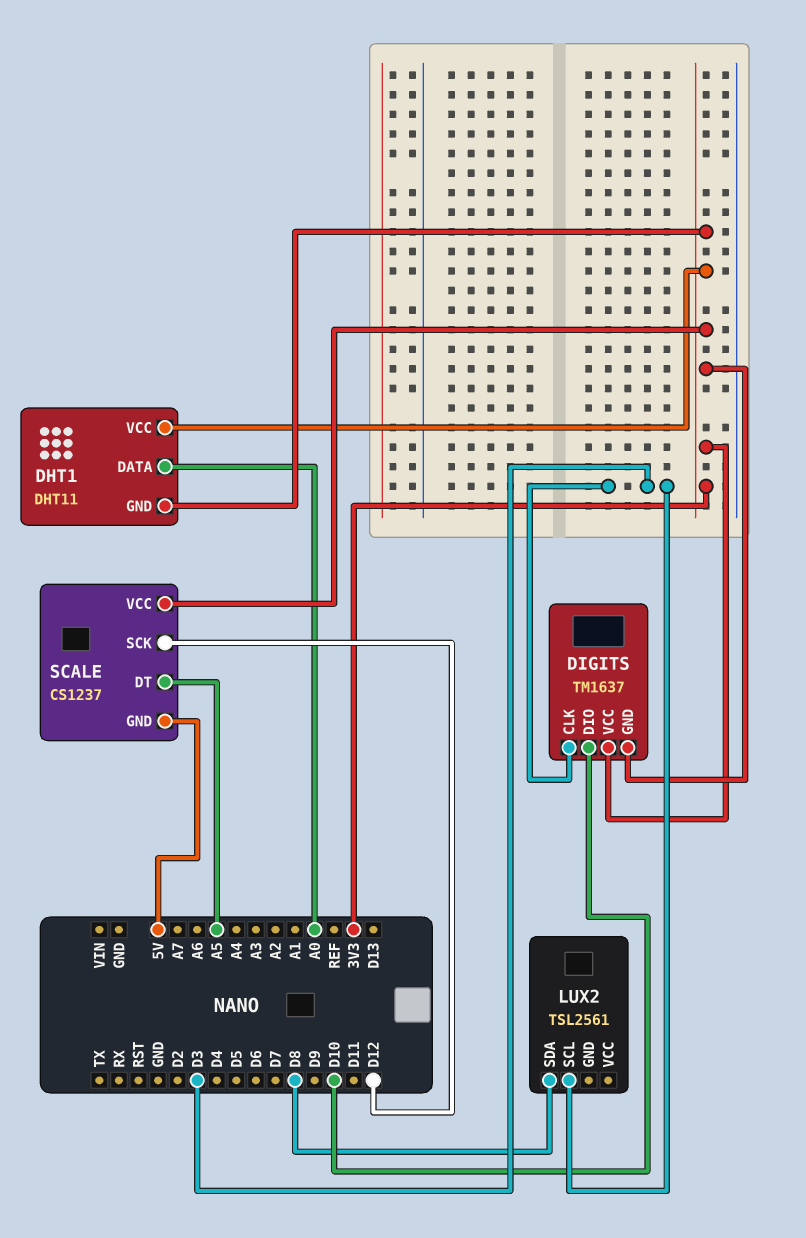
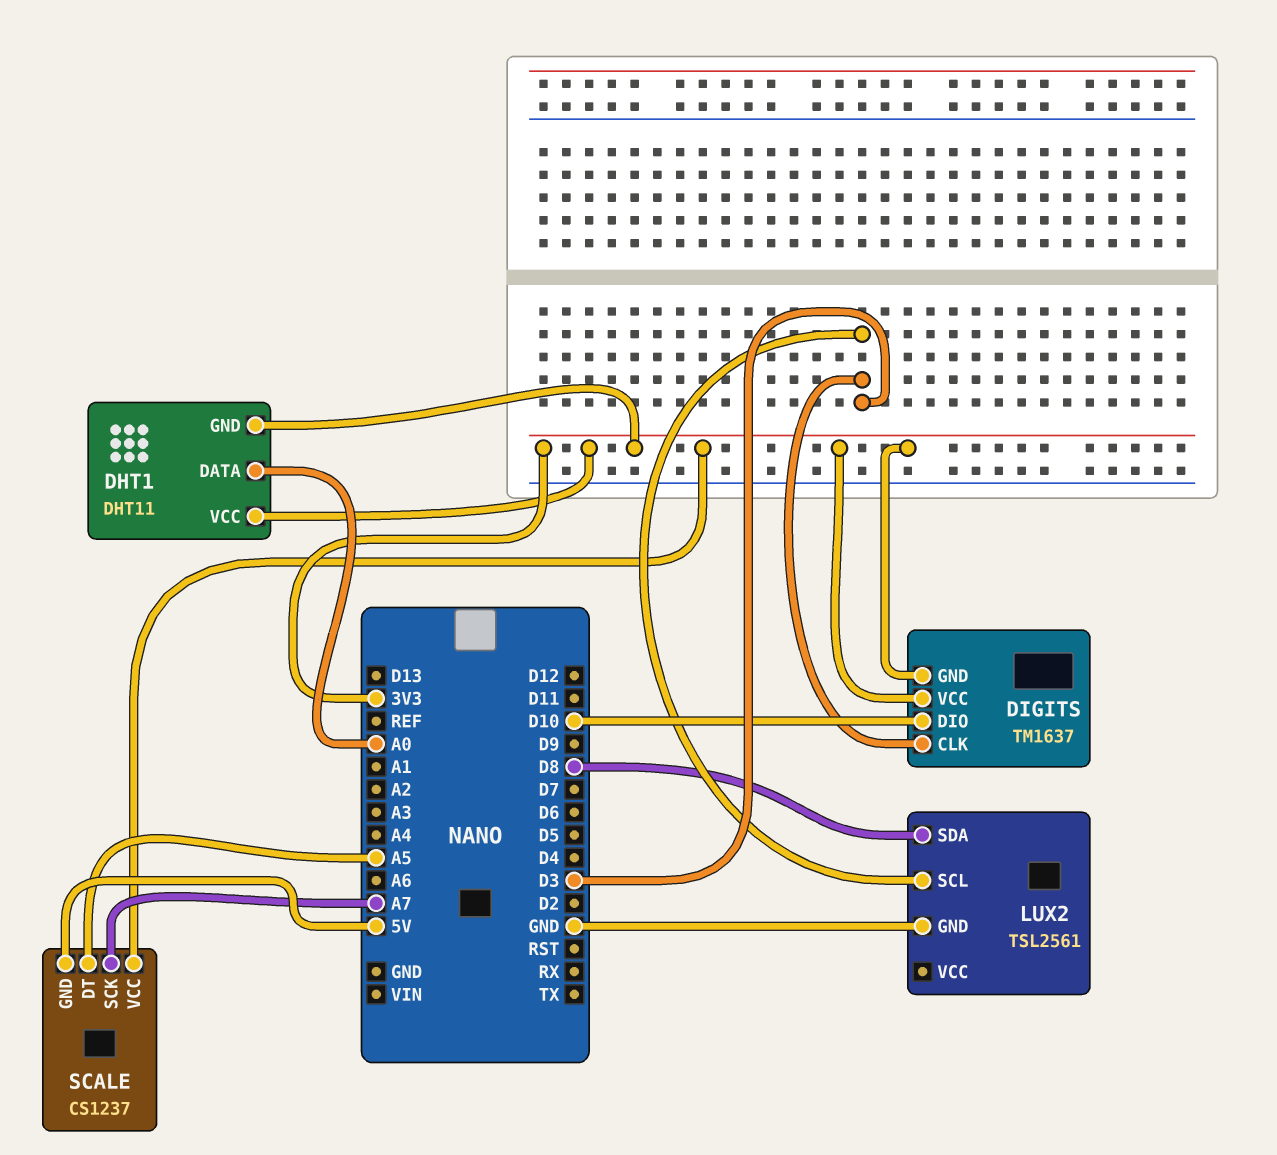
LUX2 pin GND: none -> GND
SCALE pin SCK: D12 -> A7

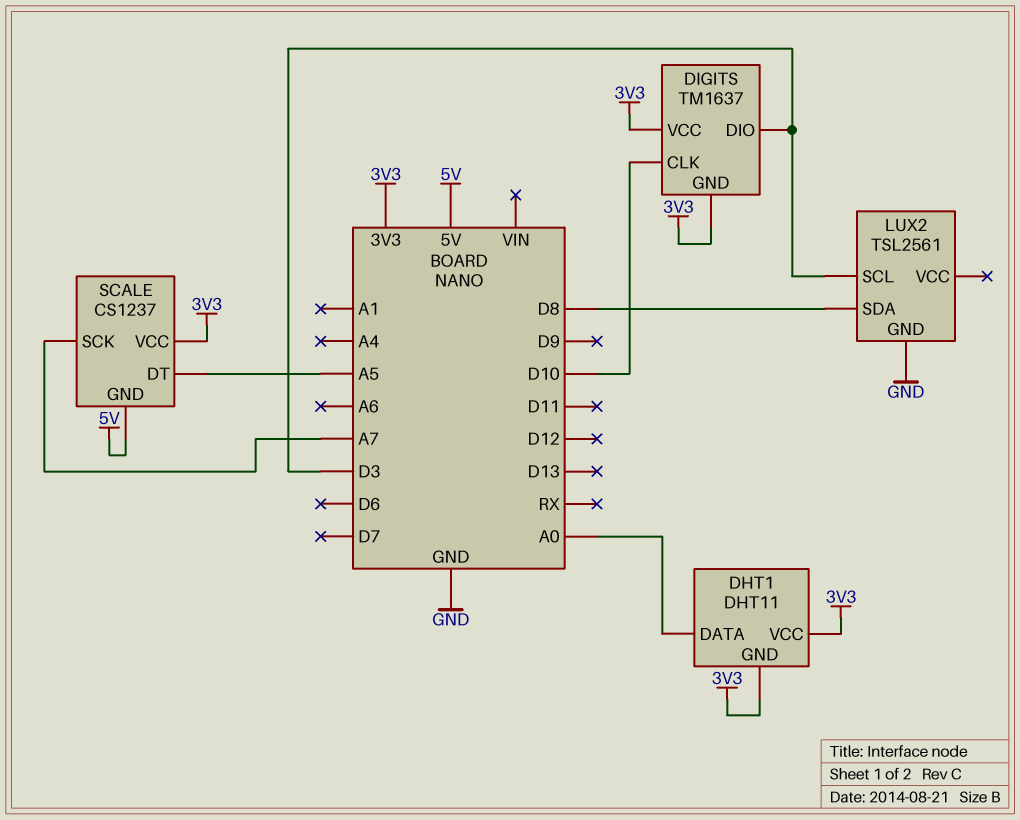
DIGITS pin CLK: D3 -> D10
DIGITS pin DIO: D10 -> D3

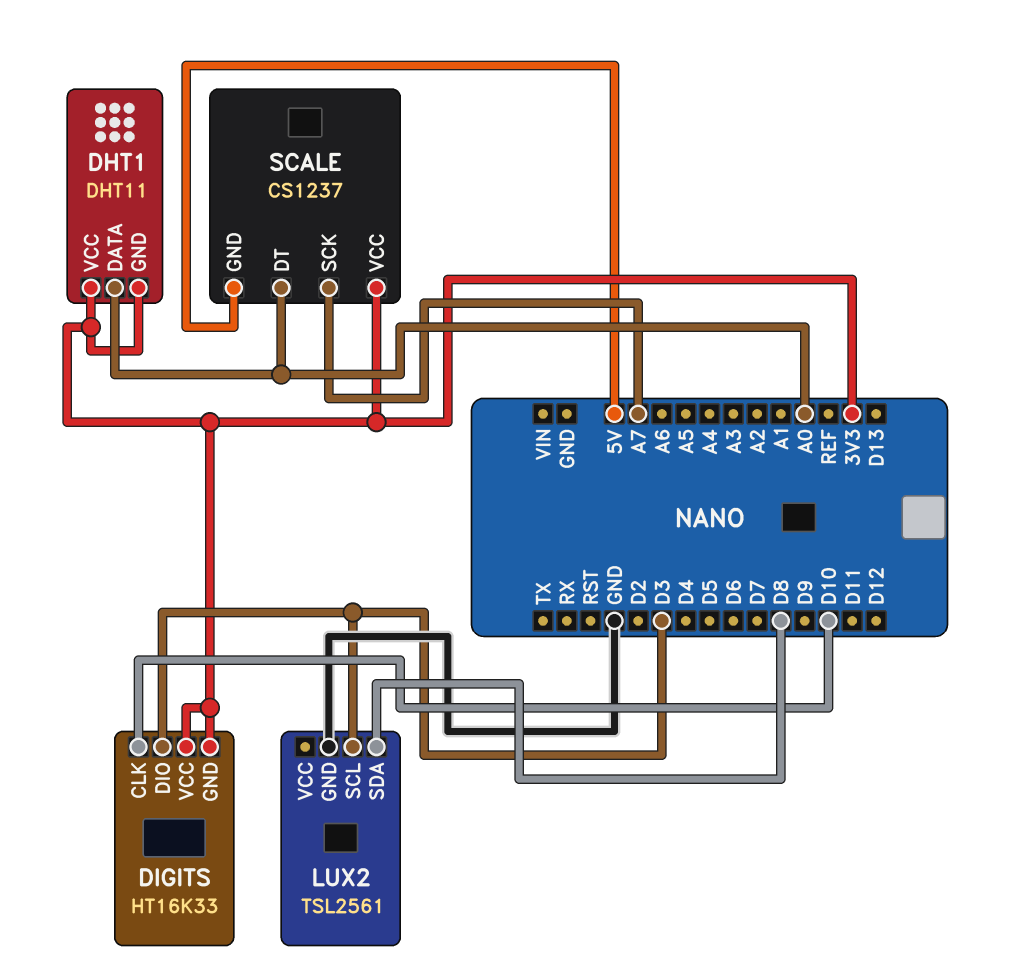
DIGITS: TM1637 -> HT16K33
SCALE pin DT: A5 -> A0

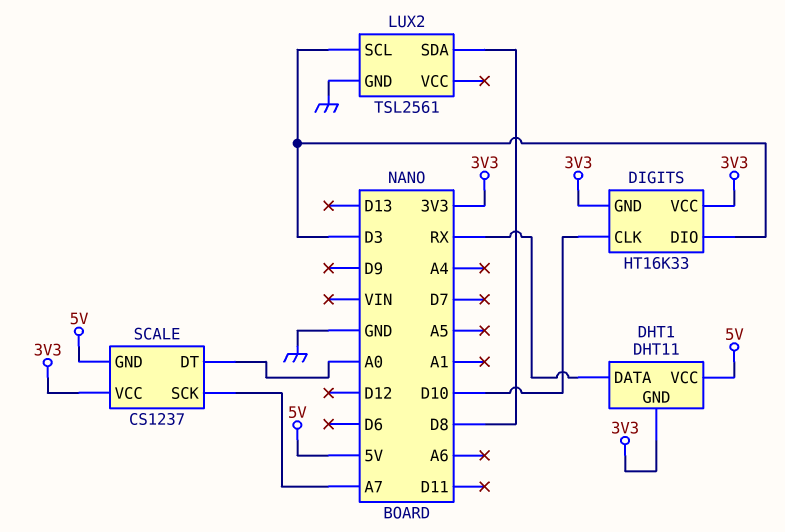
DHT1 pin DATA: A0 -> RX
DHT1 pin VCC: 3V3 -> 5V

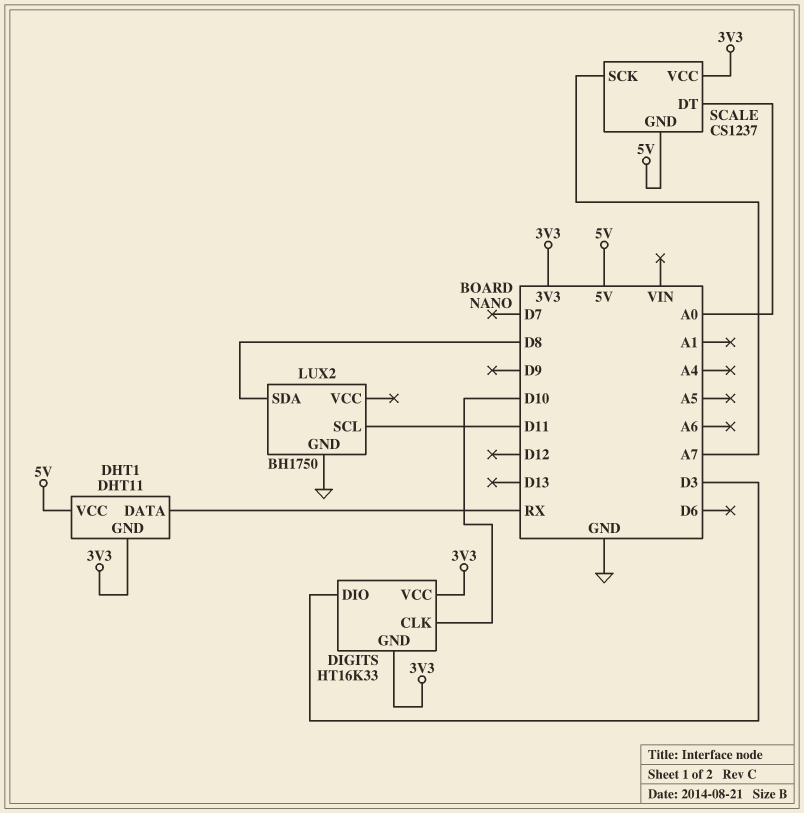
LUX2: TSL2561 -> BH1750
LUX2 pin SCL: D3 -> D11

